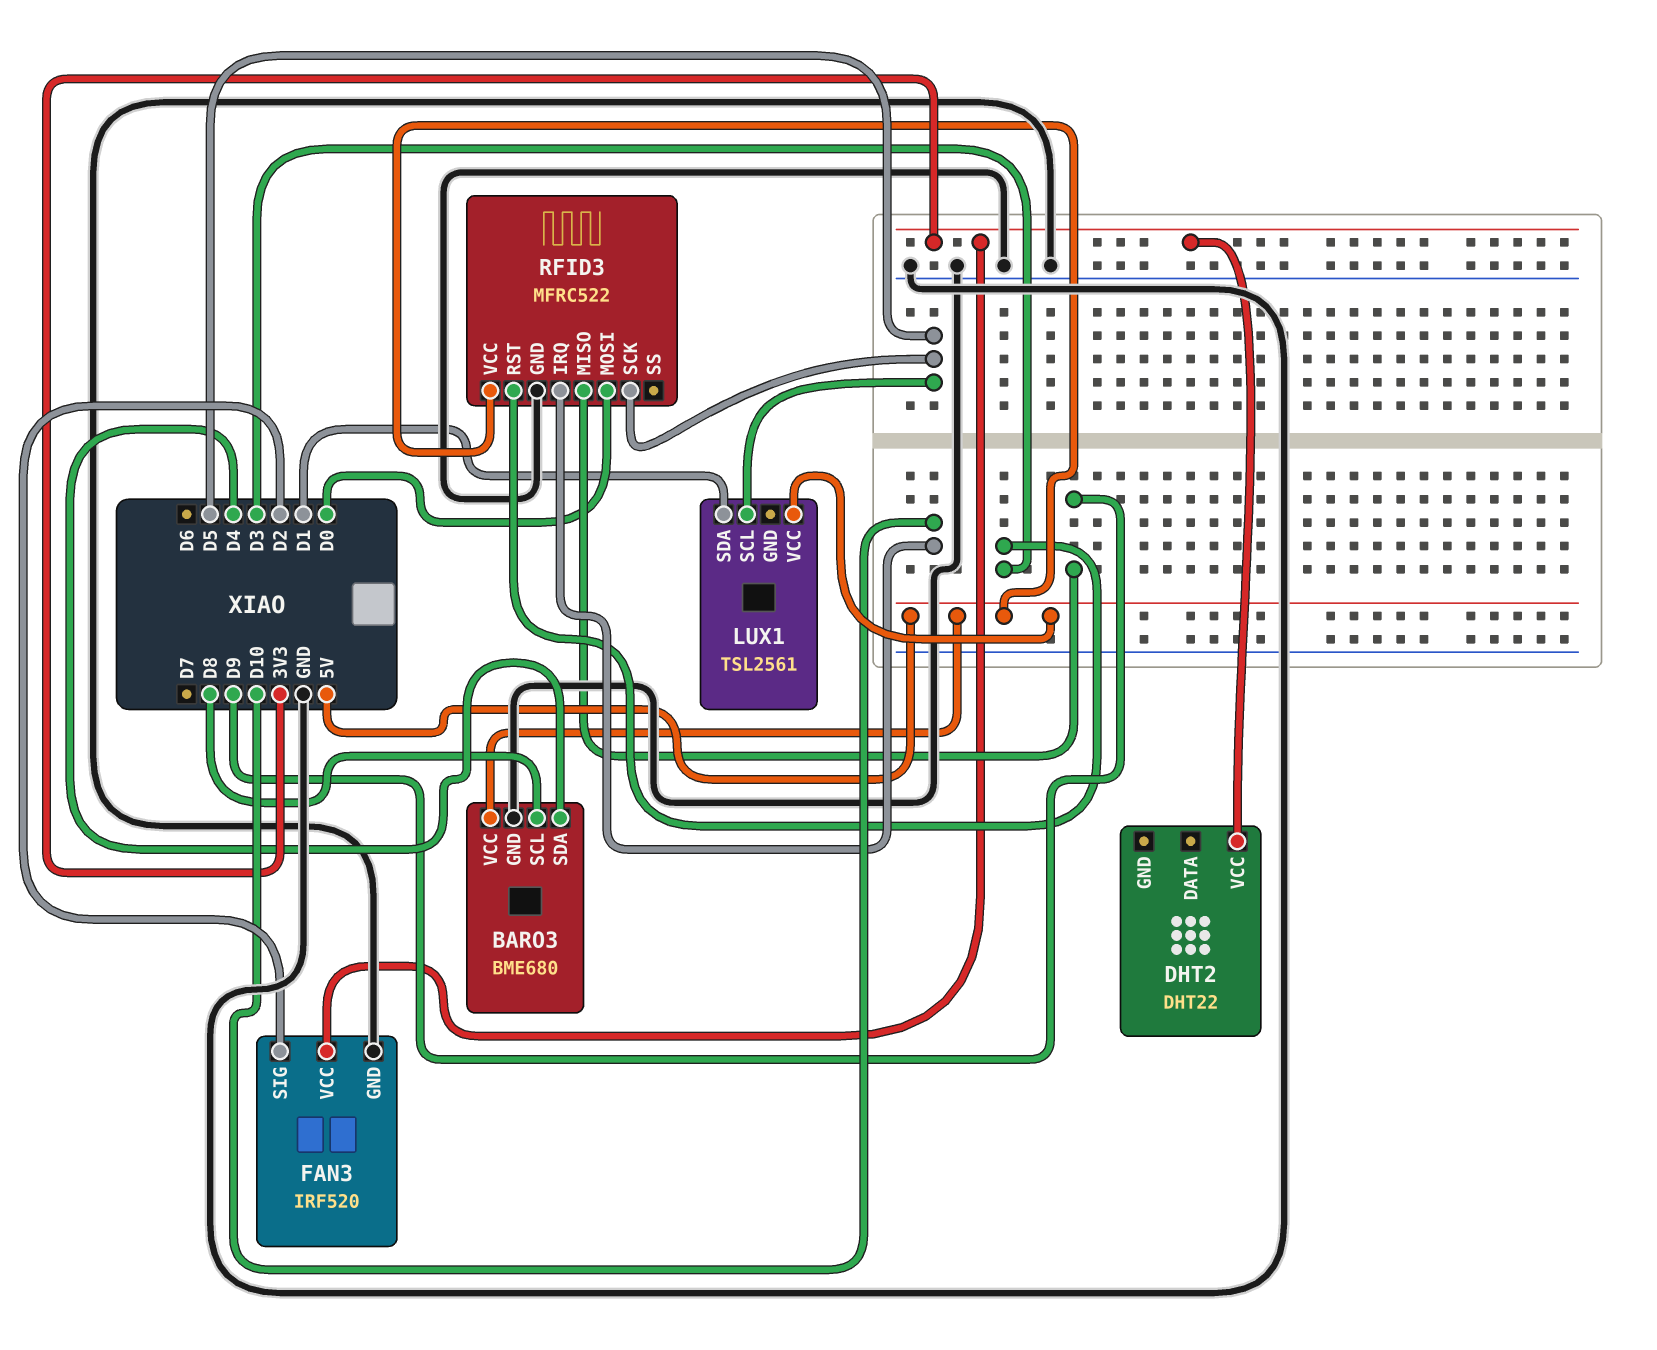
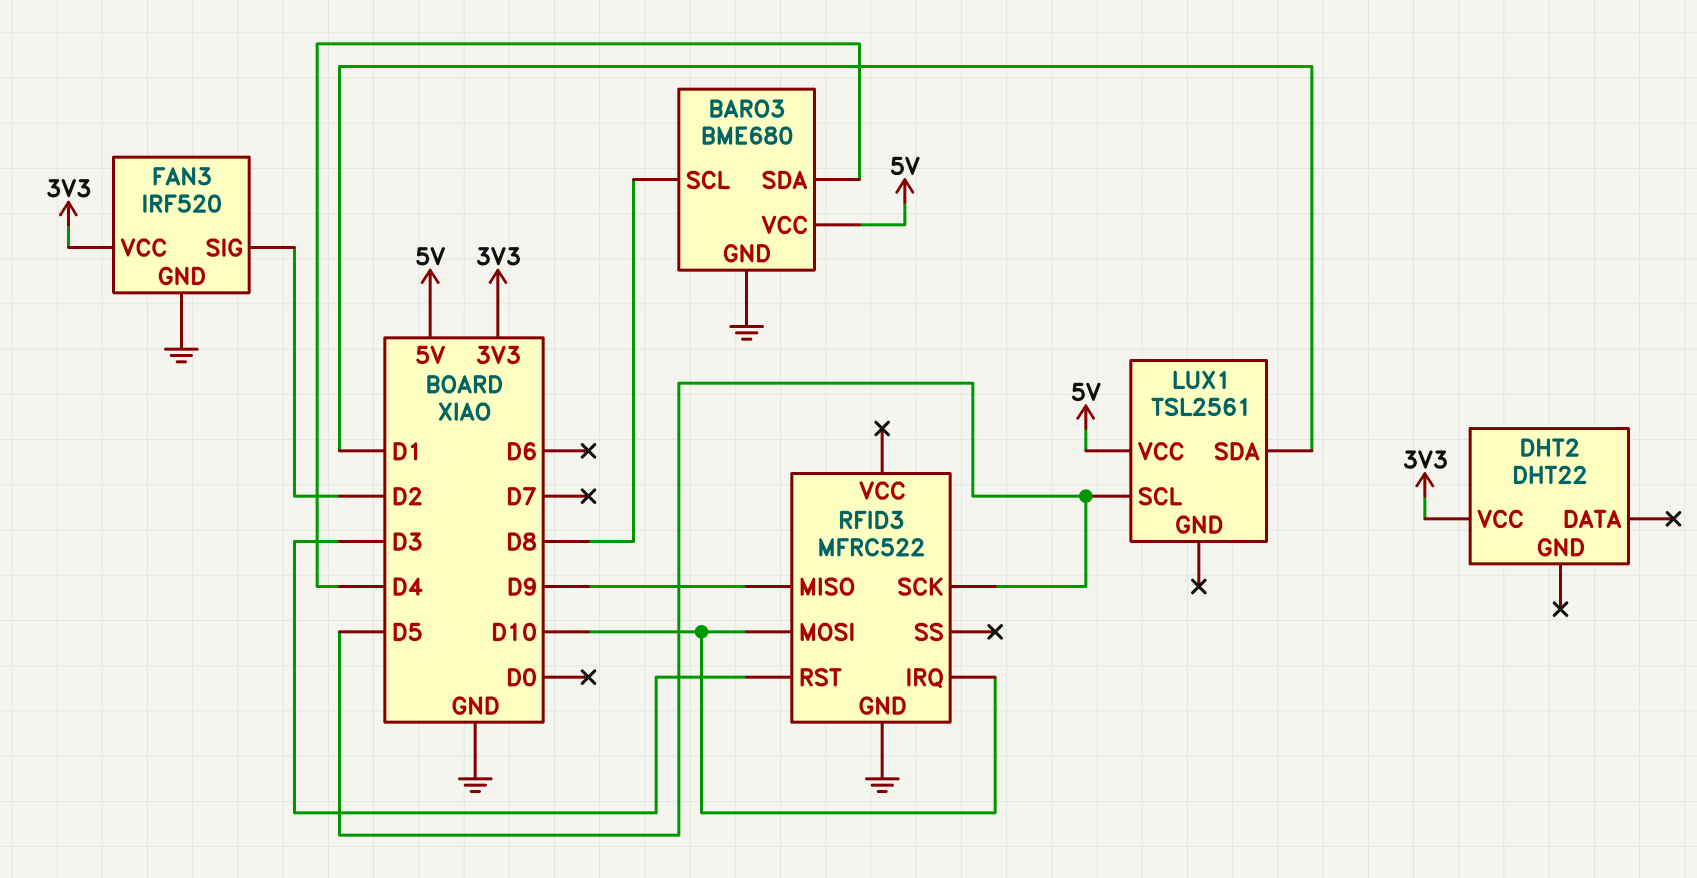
RFID3 pin MOSI: D0 -> D10
RFID3 pin VCC: 5V -> none

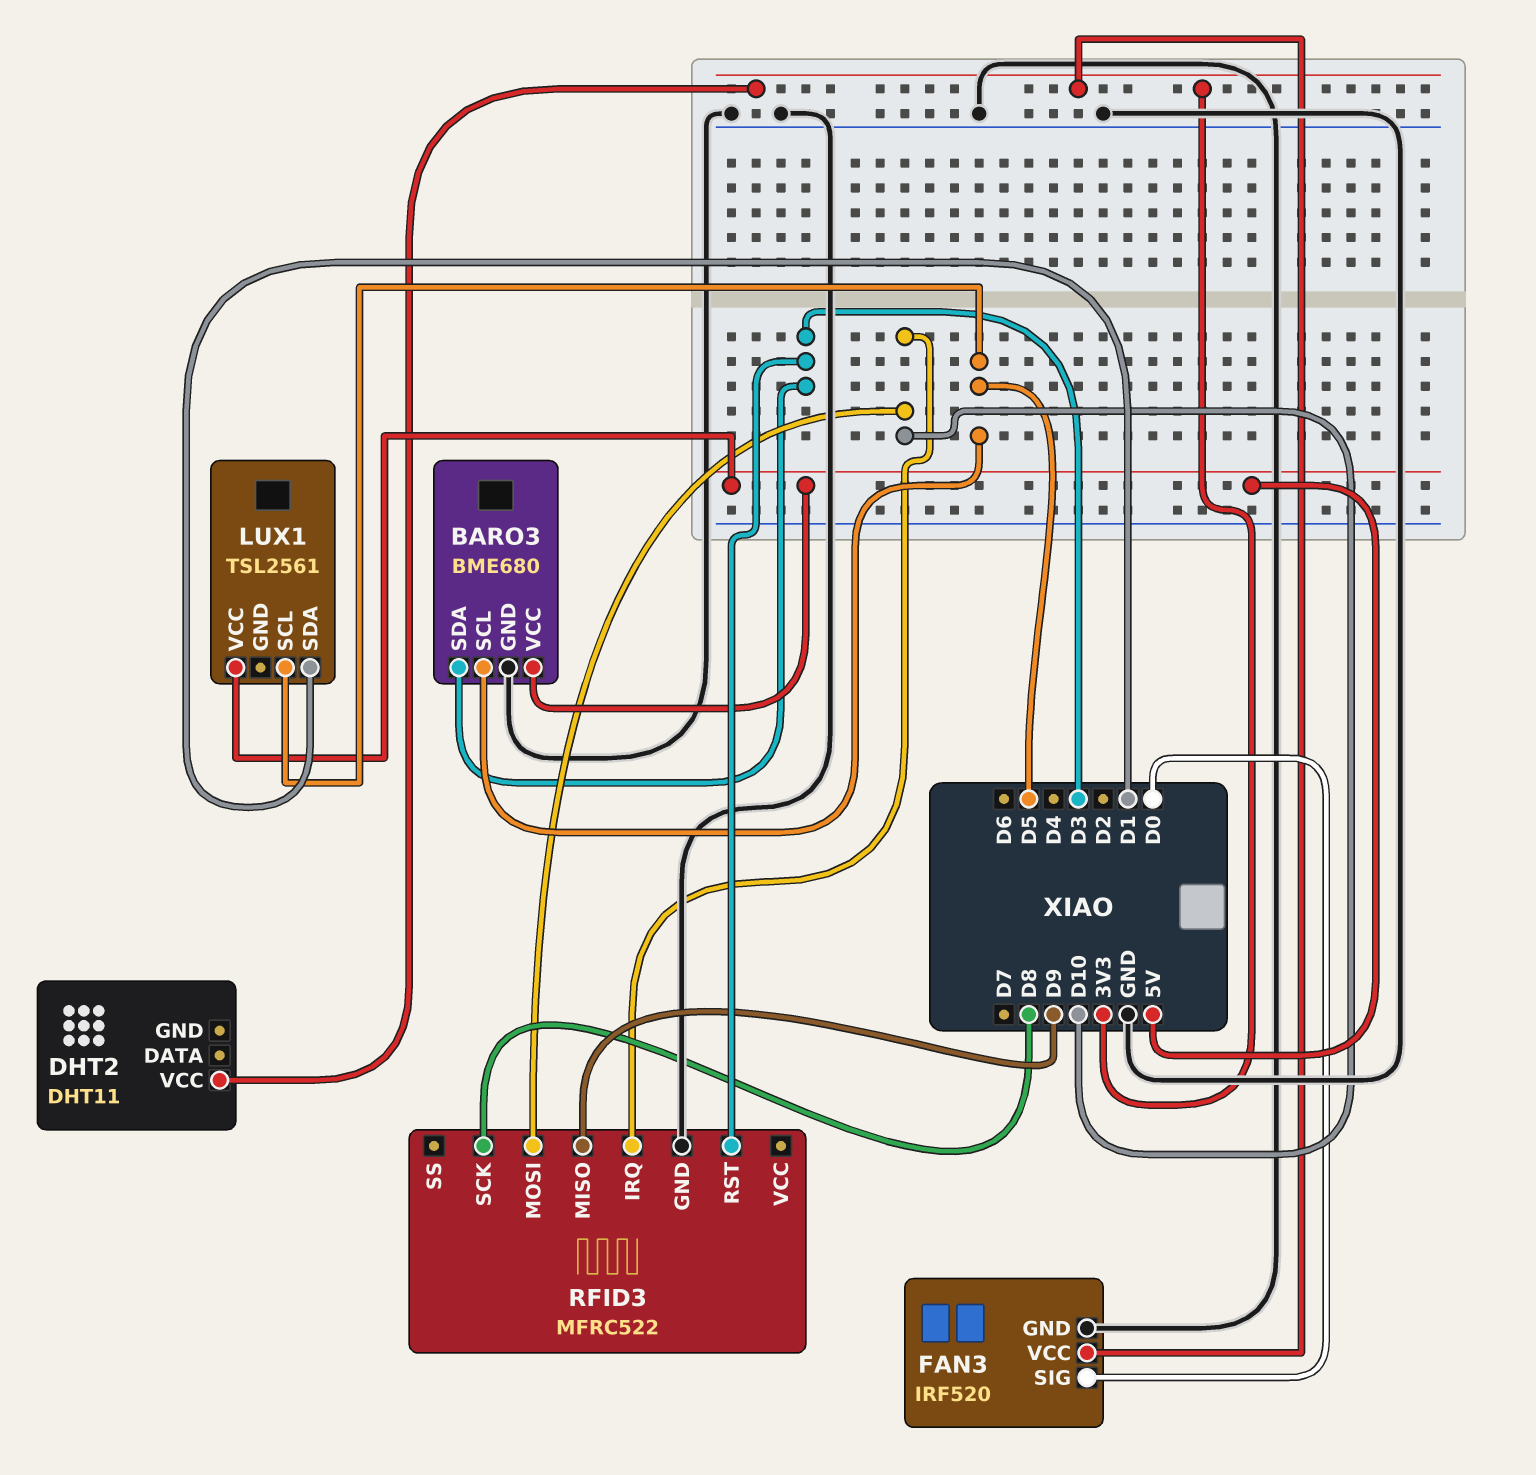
BARO3 pin SCL: D8 -> D5
BARO3 pin SDA: D4 -> D3
DHT2: DHT22 -> DHT11
FAN3 pin SIG: D2 -> D0
RFID3 pin SCK: D5 -> D8

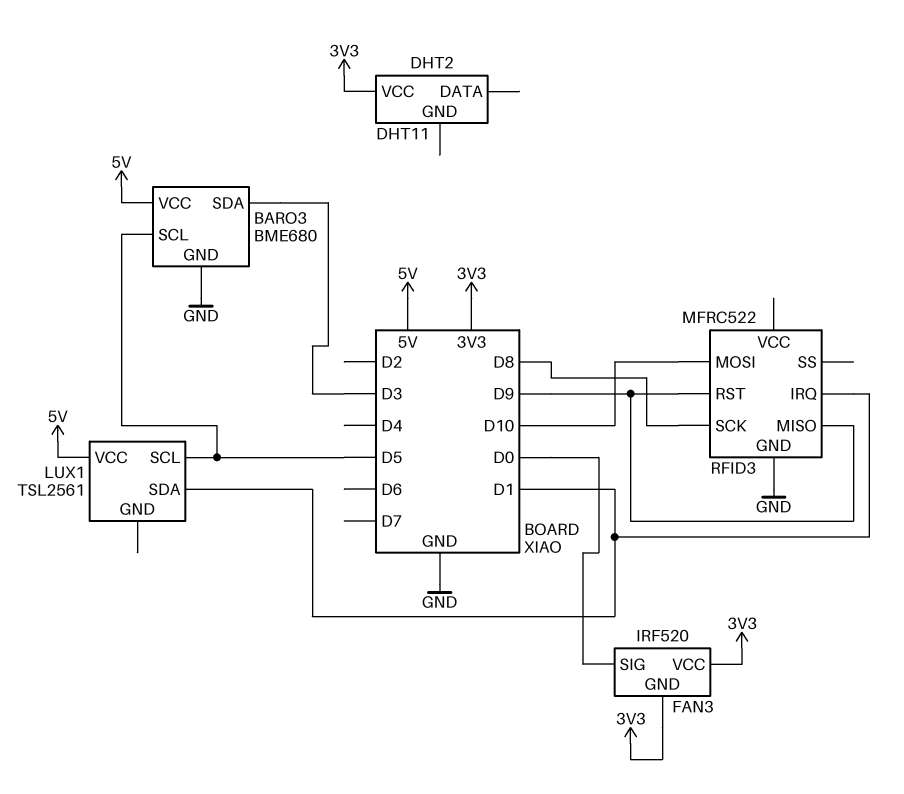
FAN3 pin GND: GND -> 3V3
RFID3 pin IRQ: D10 -> D1
RFID3 pin RST: D3 -> D9

